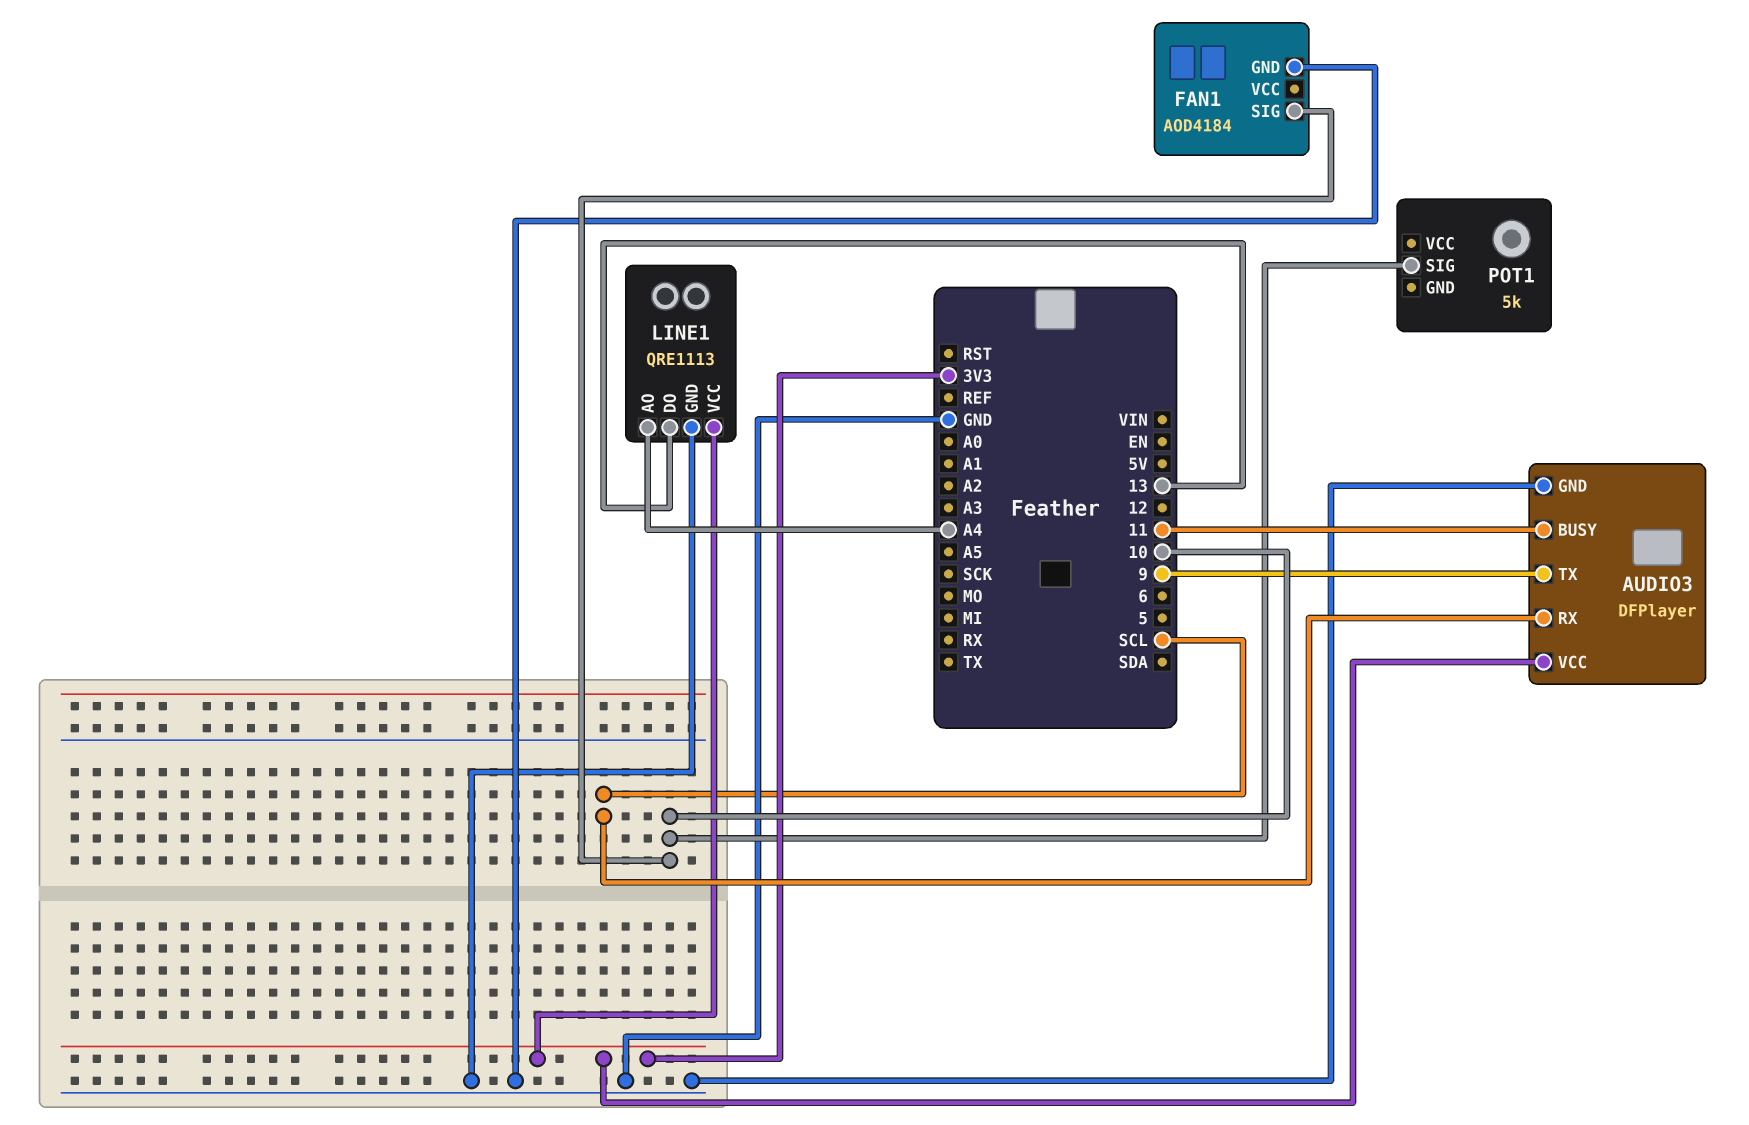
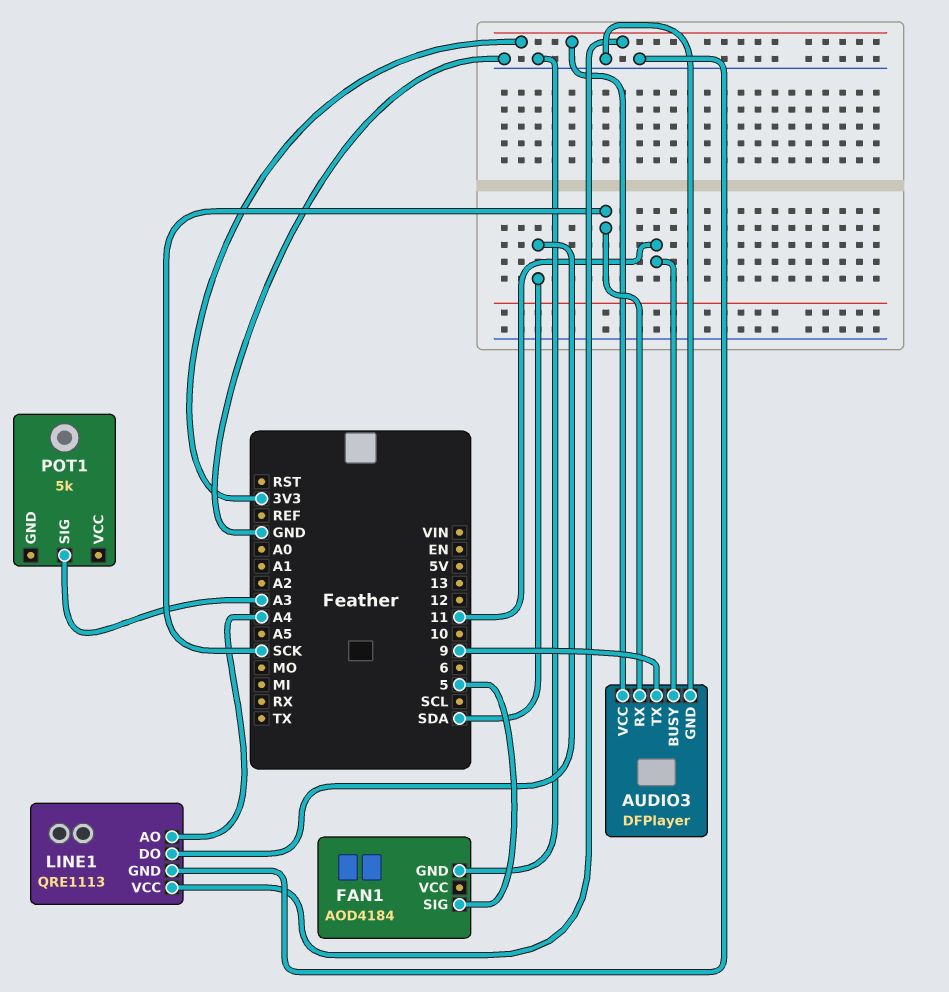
AUDIO3 pin RX: SCL -> SCK
FAN1 pin SIG: 10 -> 5
LINE1 pin DO: 13 -> SDA
POT1 pin SIG: 10 -> A3

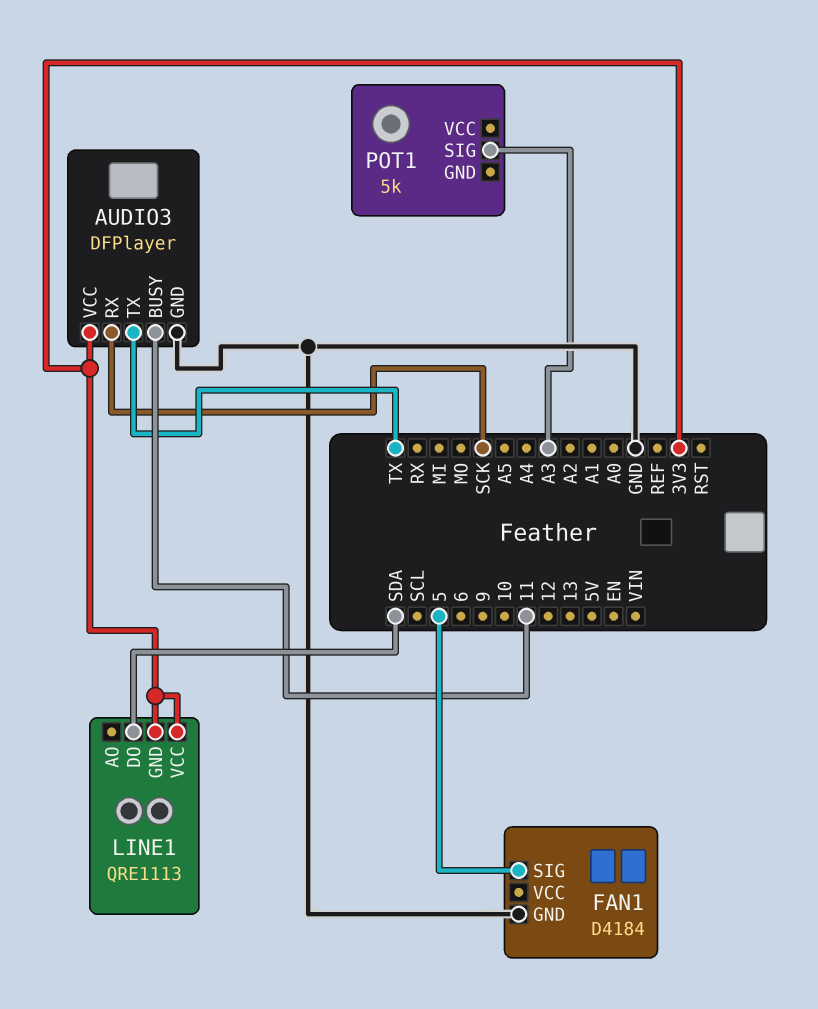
AUDIO3 pin TX: 9 -> TX
FAN1: AOD4184 -> D4184
LINE1 pin AO: A4 -> none
LINE1 pin GND: GND -> 3V3

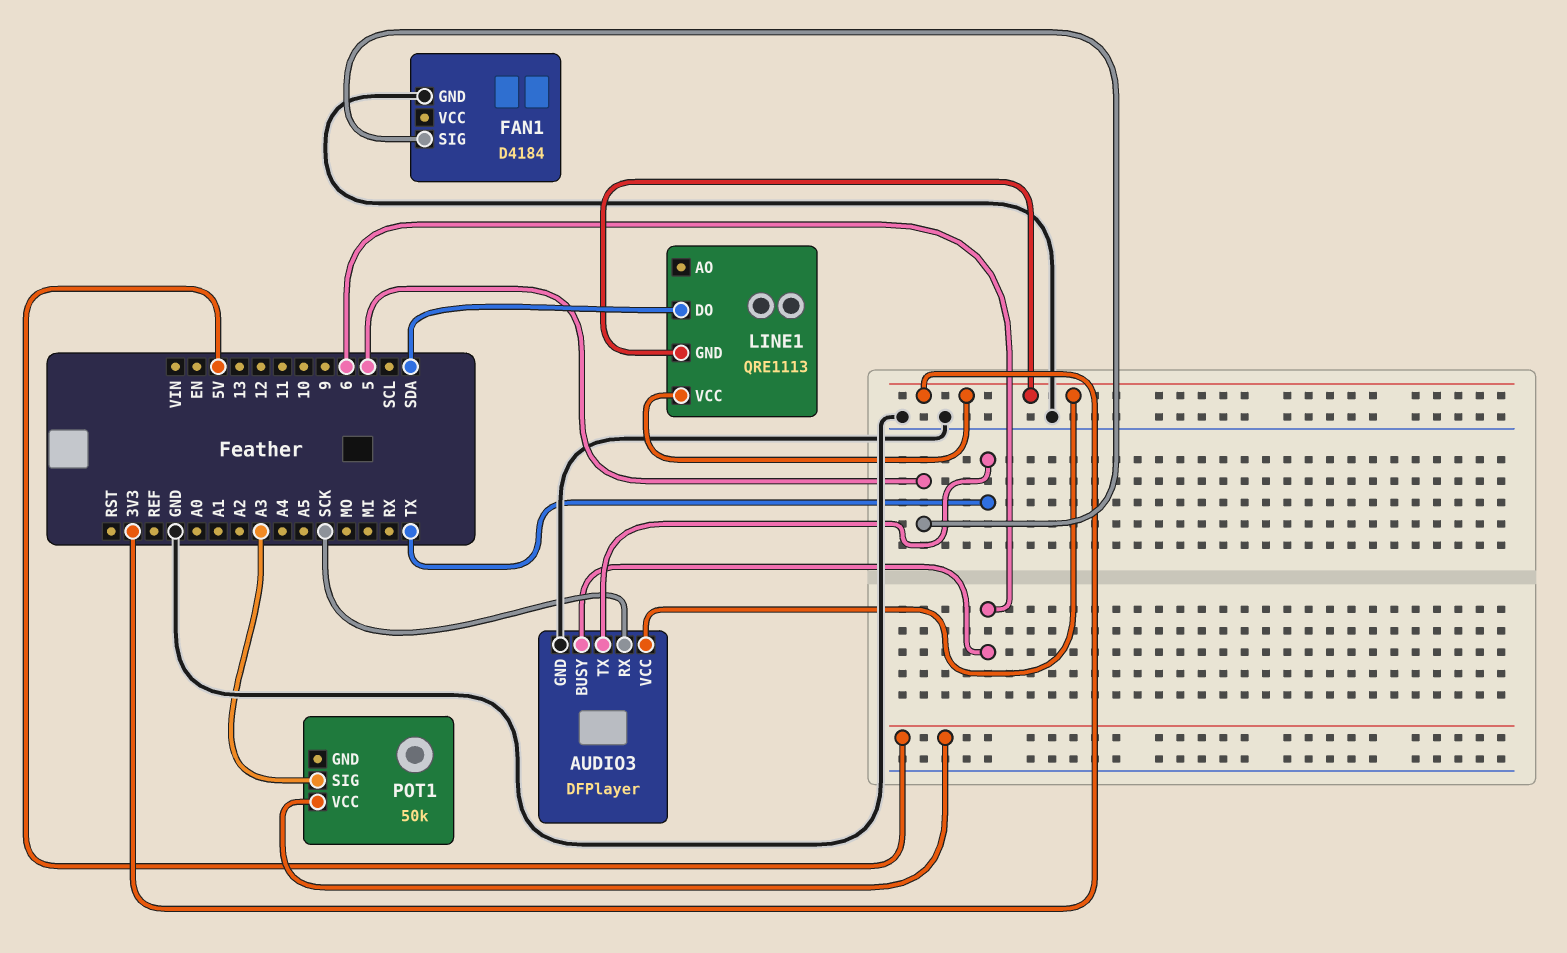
AUDIO3 pin BUSY: 11 -> 6
POT1: 5k -> 50k
POT1 pin VCC: none -> 5V

